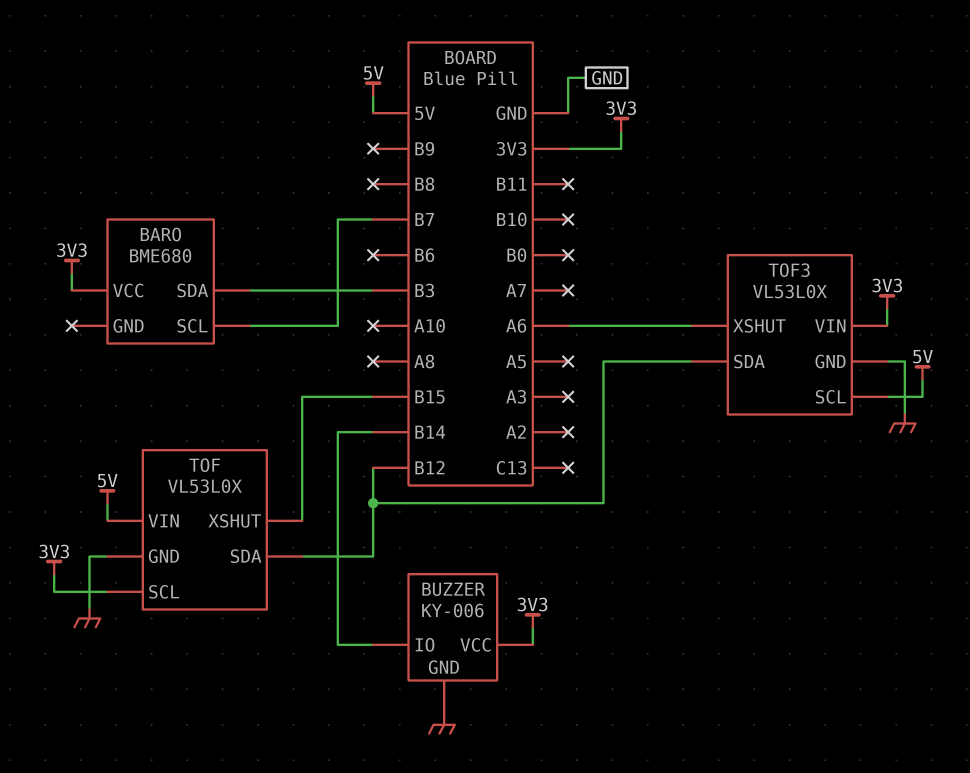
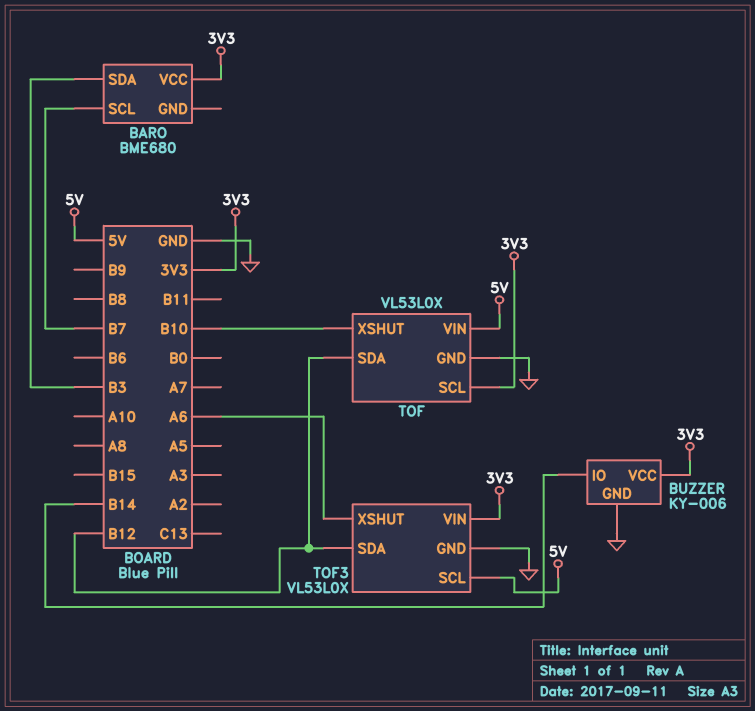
TOF pin XSHUT: B15 -> B10

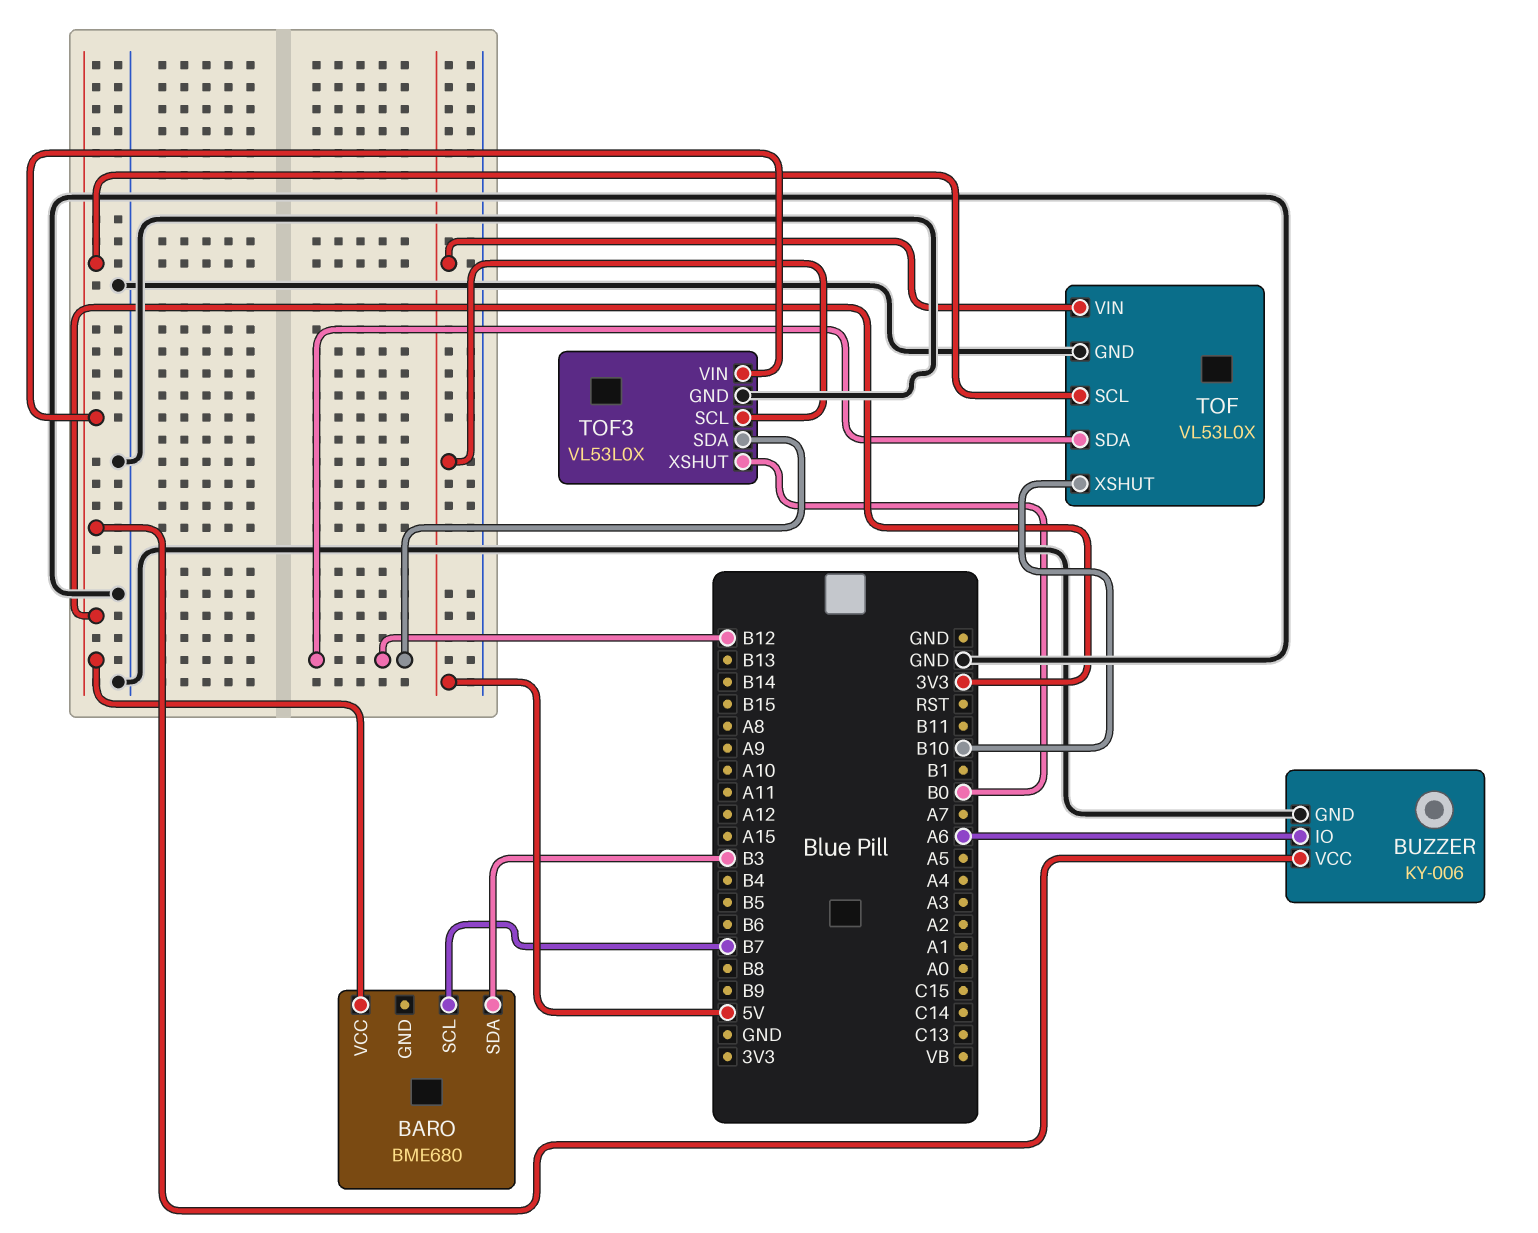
BUZZER pin IO: B14 -> A6
TOF3 pin XSHUT: A6 -> B0

